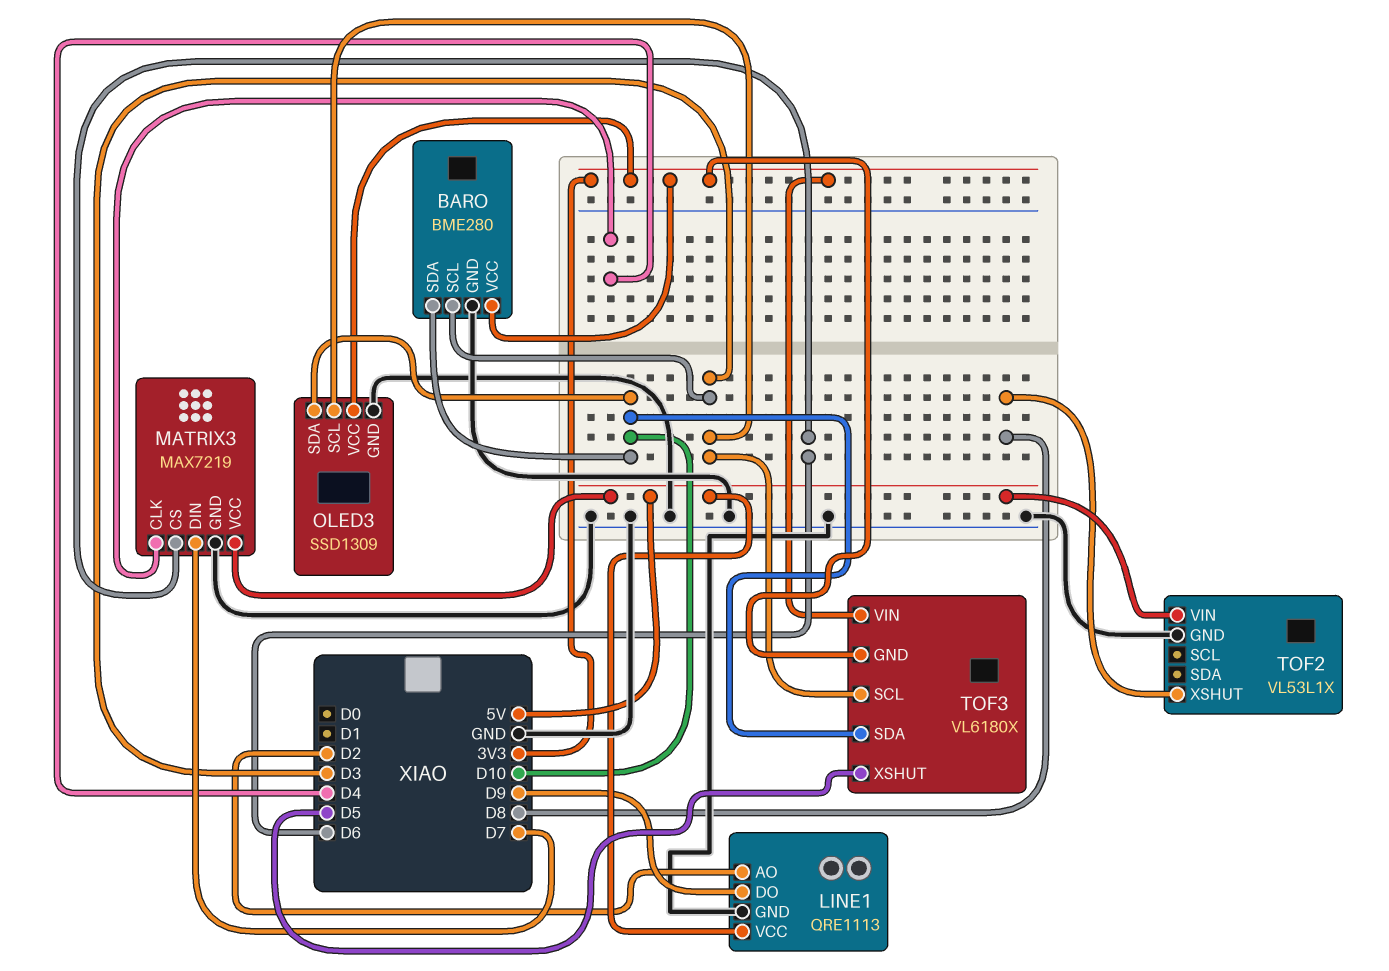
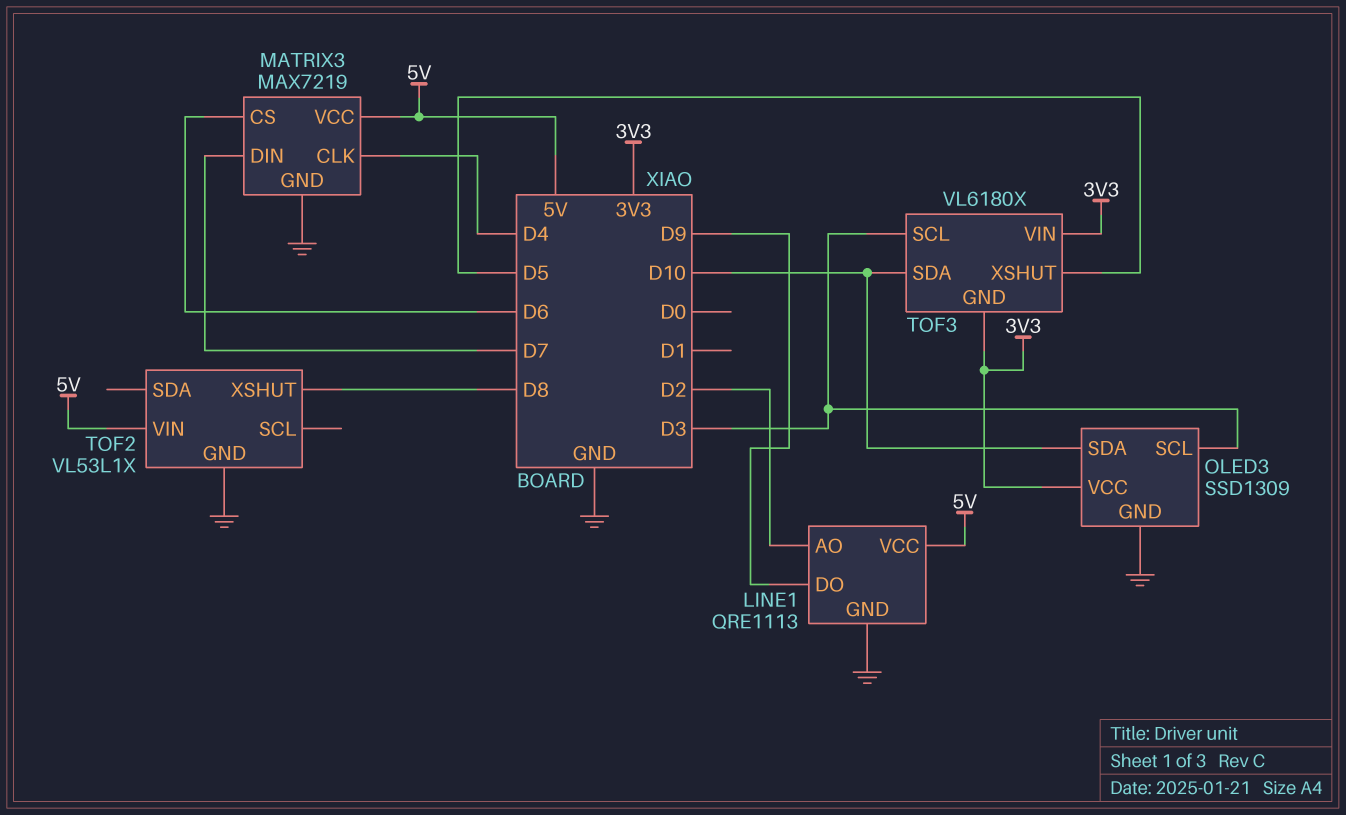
BARO: BME280 -> none
BARO pin GND: GND -> none
BARO pin SCL: D3 -> none
BARO pin SDA: D10 -> none
BARO pin VCC: 3V3 -> none

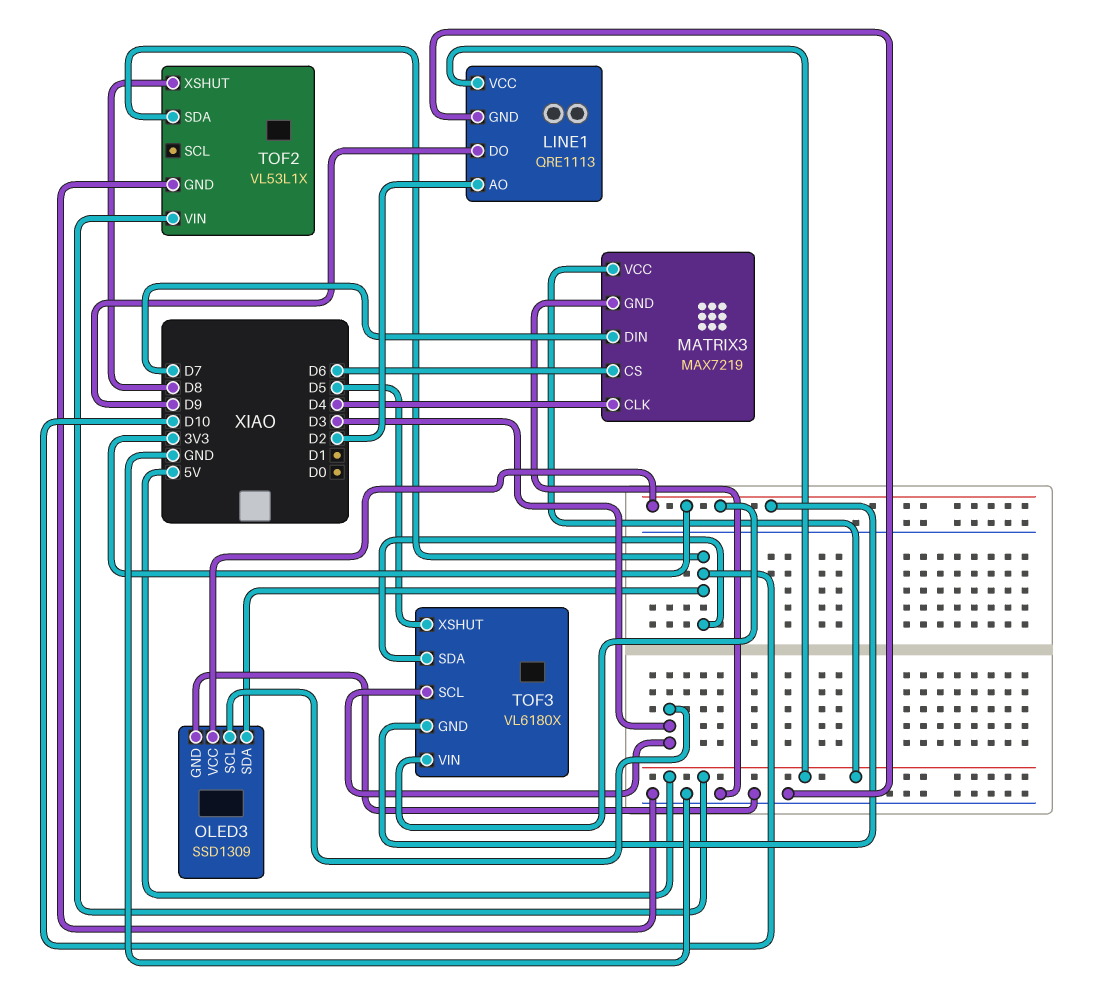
TOF2 pin SDA: none -> D10

